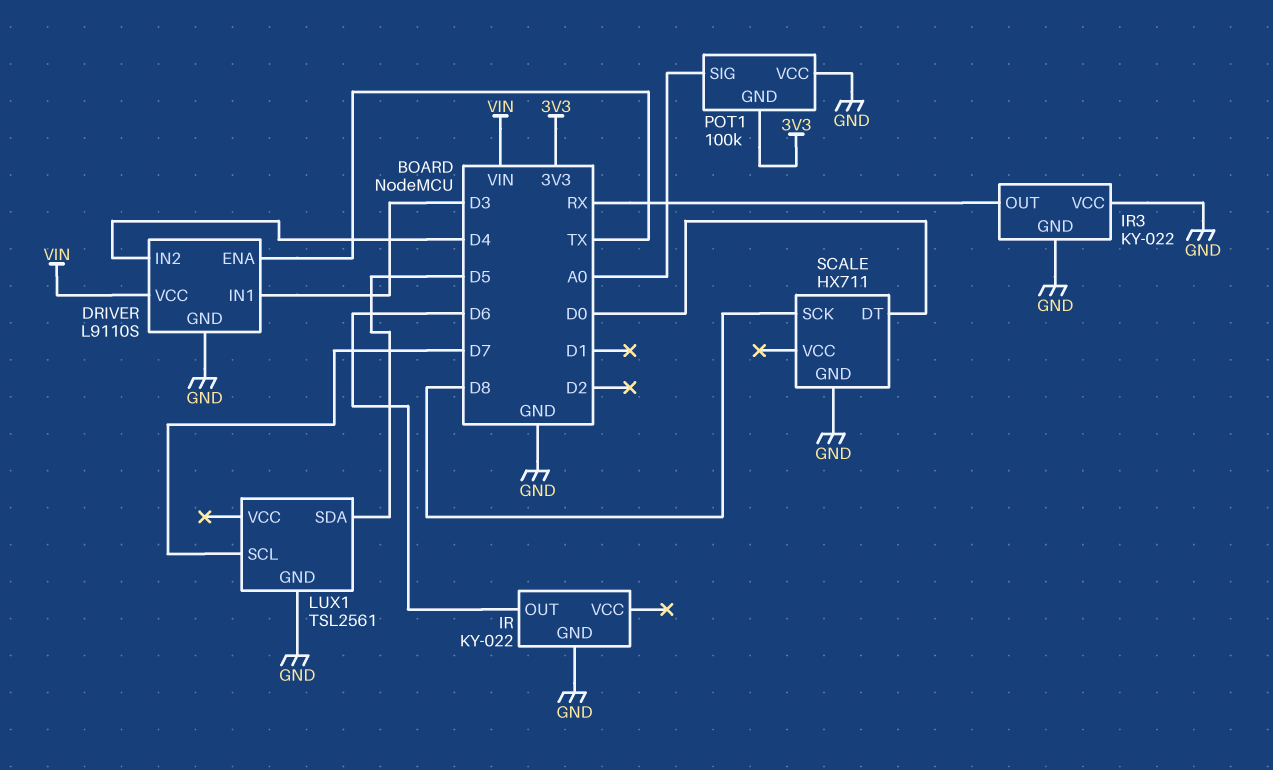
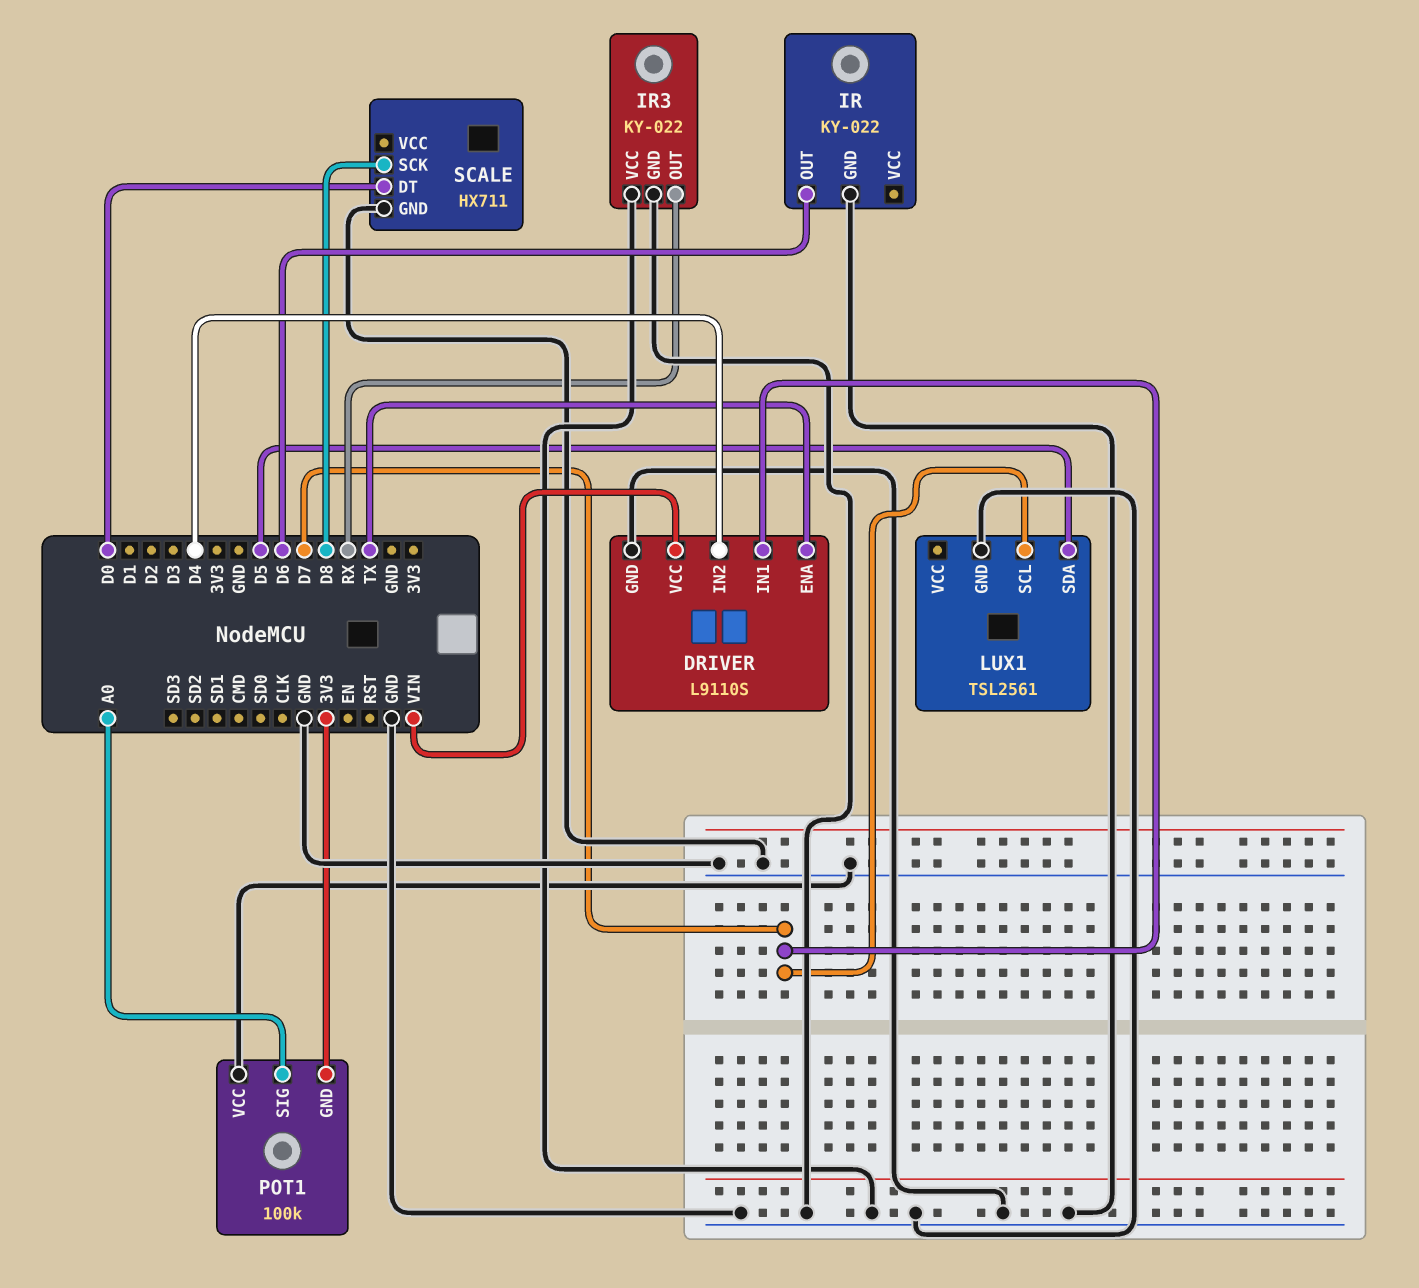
DRIVER pin IN1: D3 -> D7

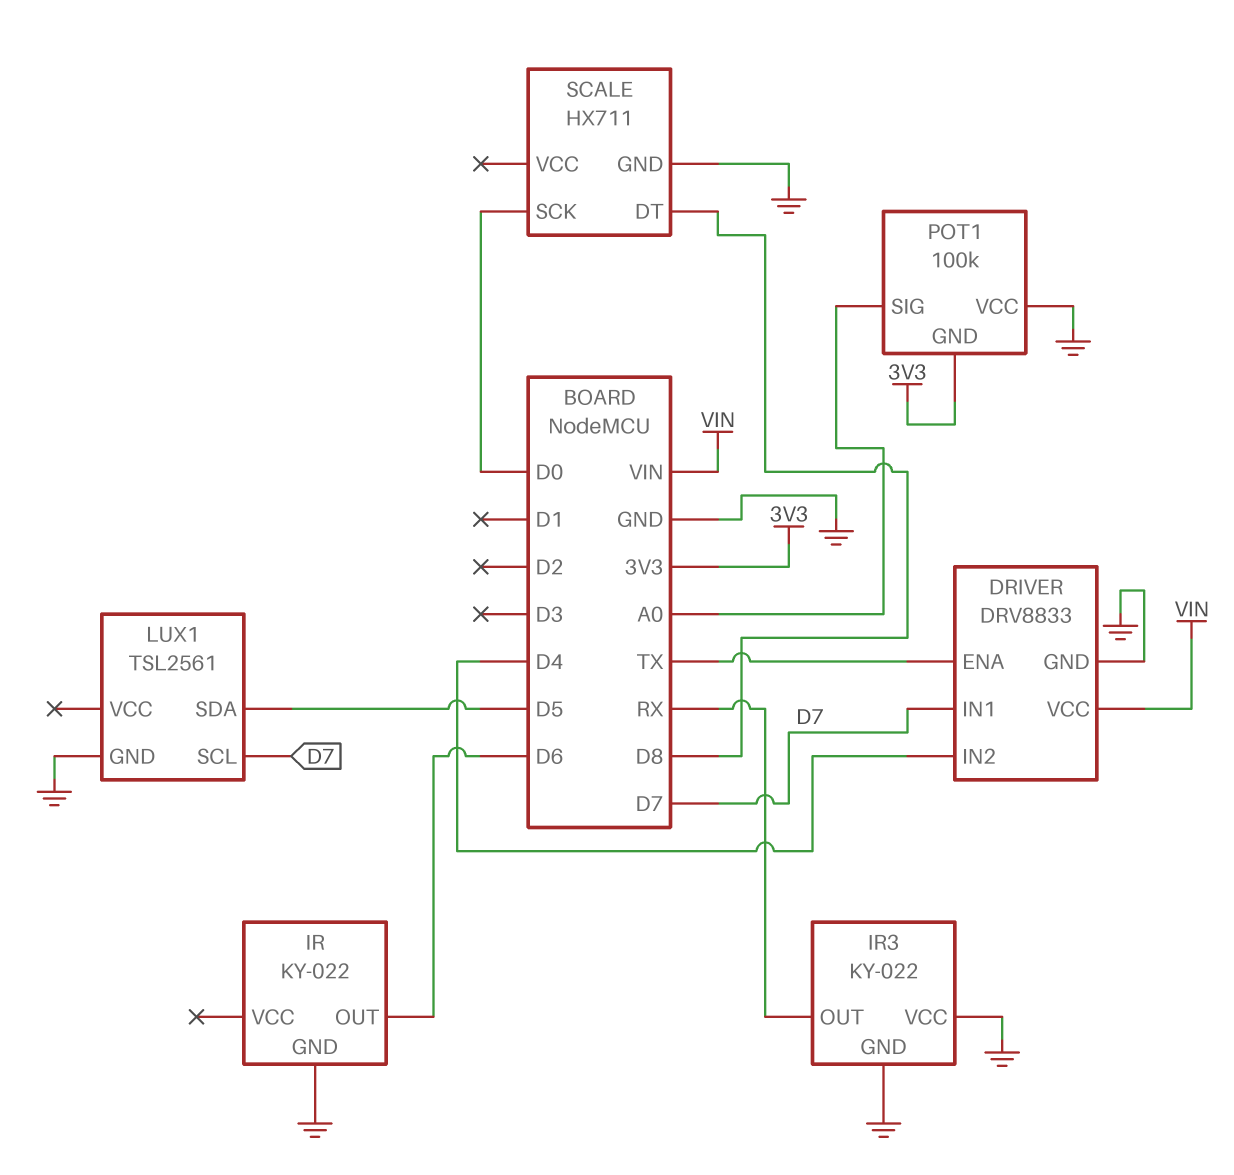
DRIVER: L9110S -> DRV8833
SCALE pin DT: D0 -> D8
SCALE pin SCK: D8 -> D0

